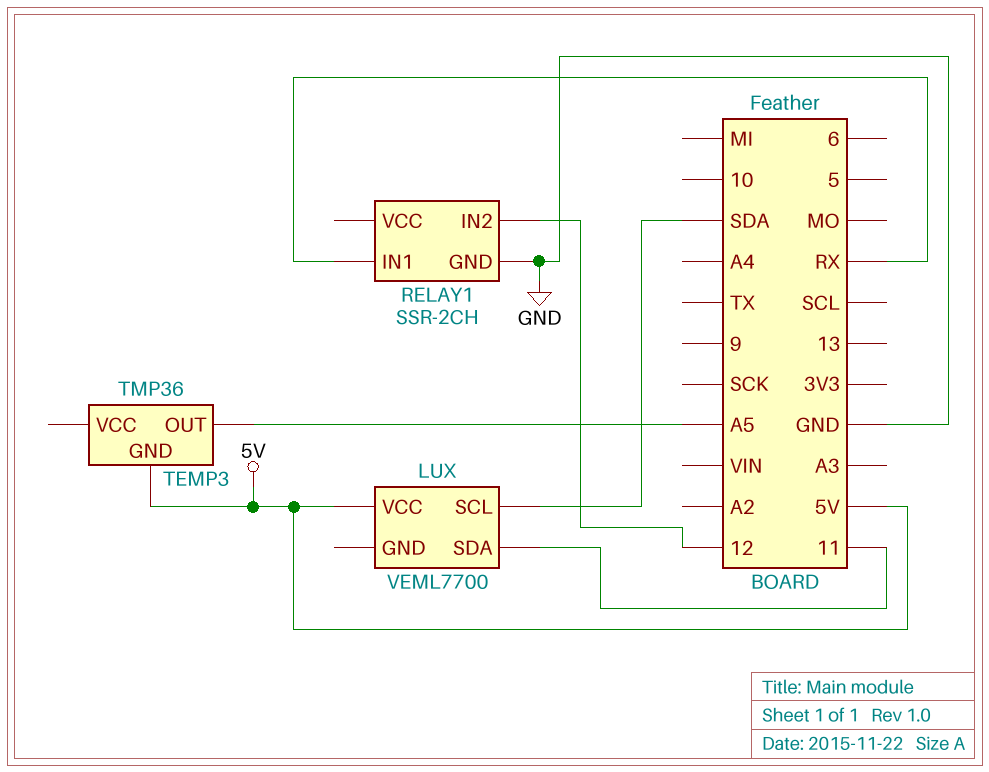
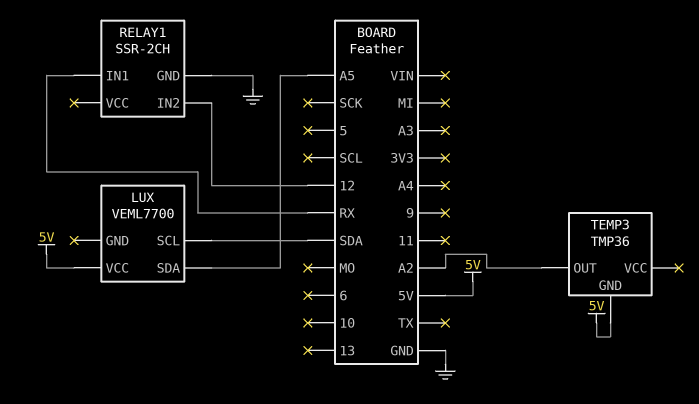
LUX pin SDA: 11 -> A5
TEMP3 pin OUT: A5 -> A2

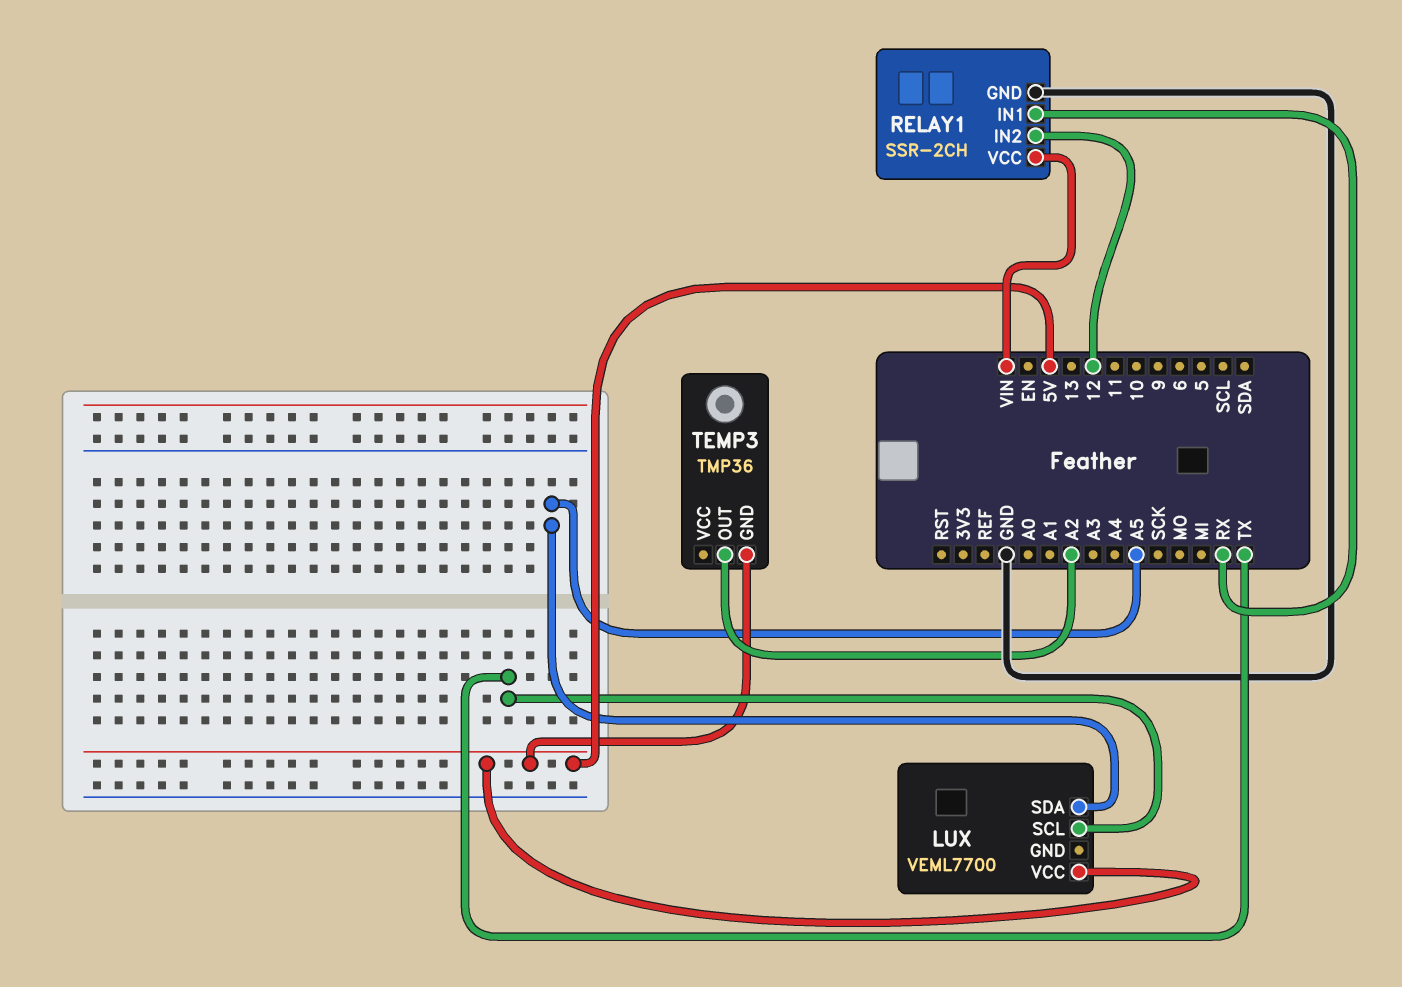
LUX pin SCL: SDA -> TX
RELAY1 pin VCC: none -> VIN

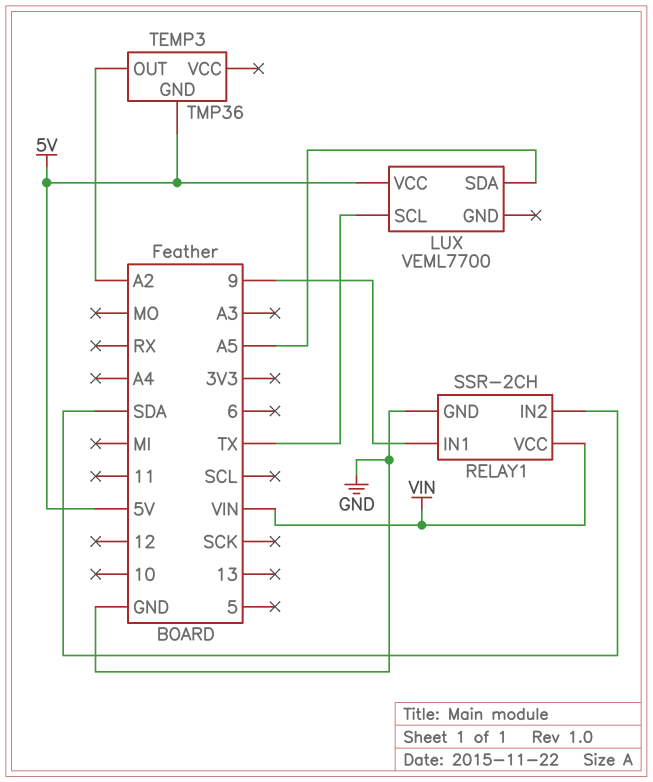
RELAY1 pin IN1: RX -> 9
RELAY1 pin IN2: 12 -> SDA

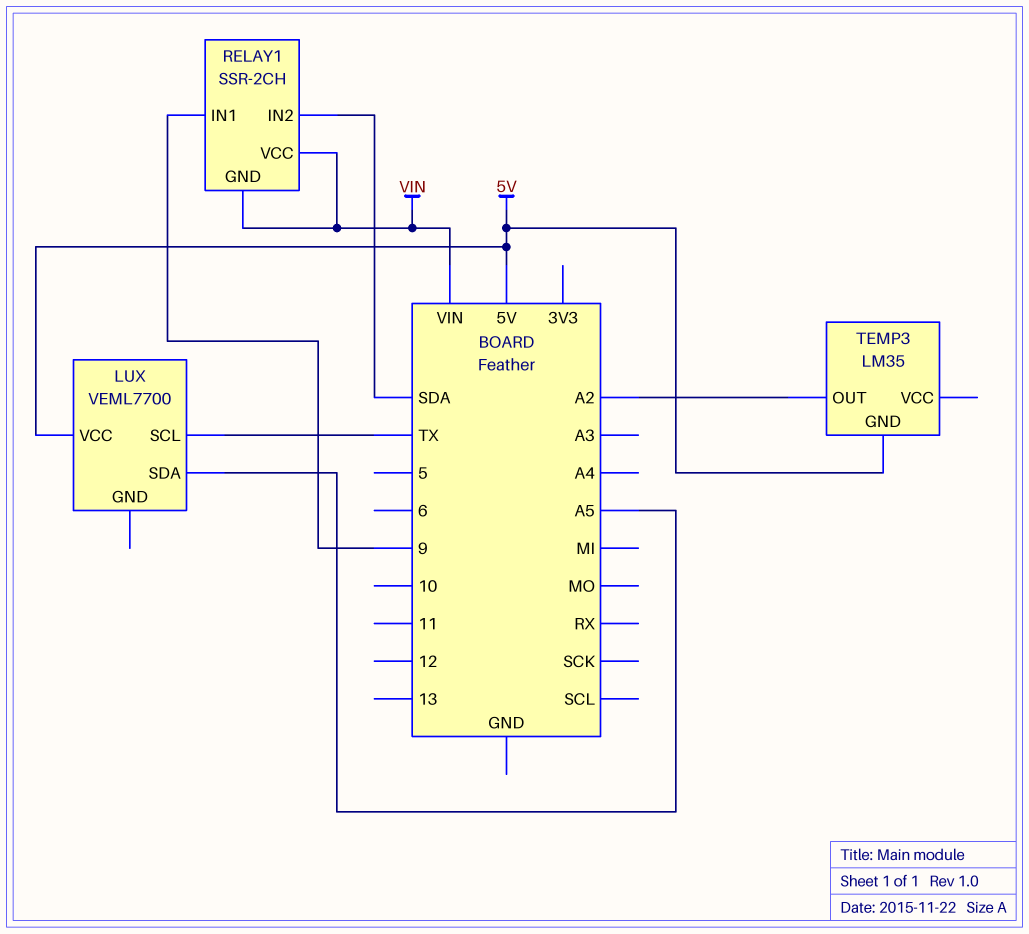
RELAY1 pin GND: GND -> VIN
TEMP3: TMP36 -> LM35

